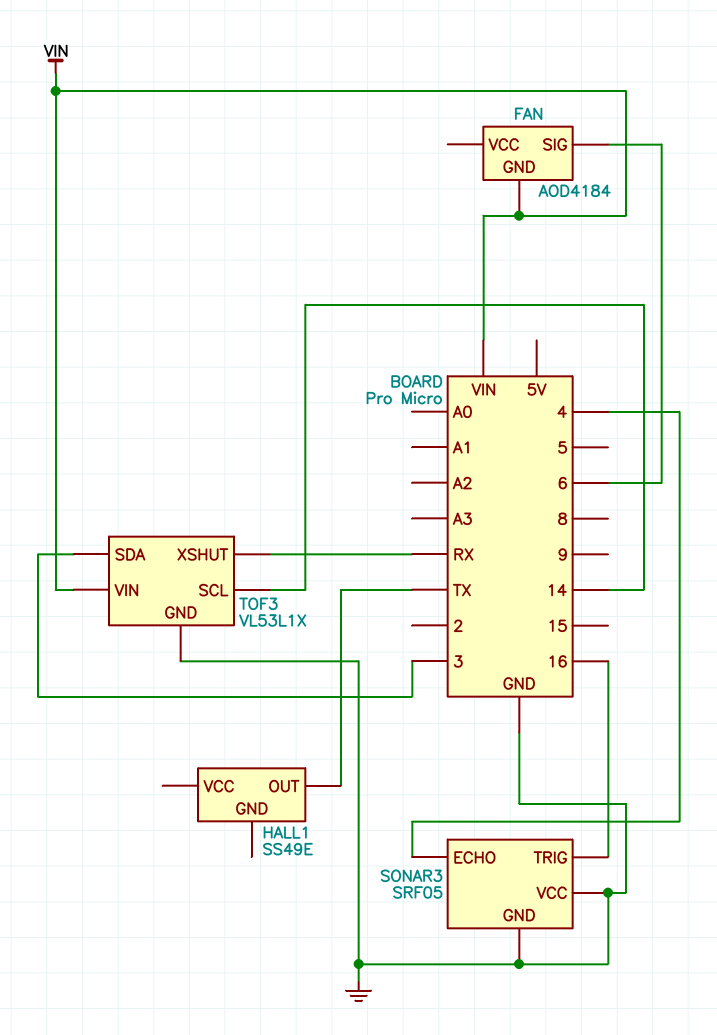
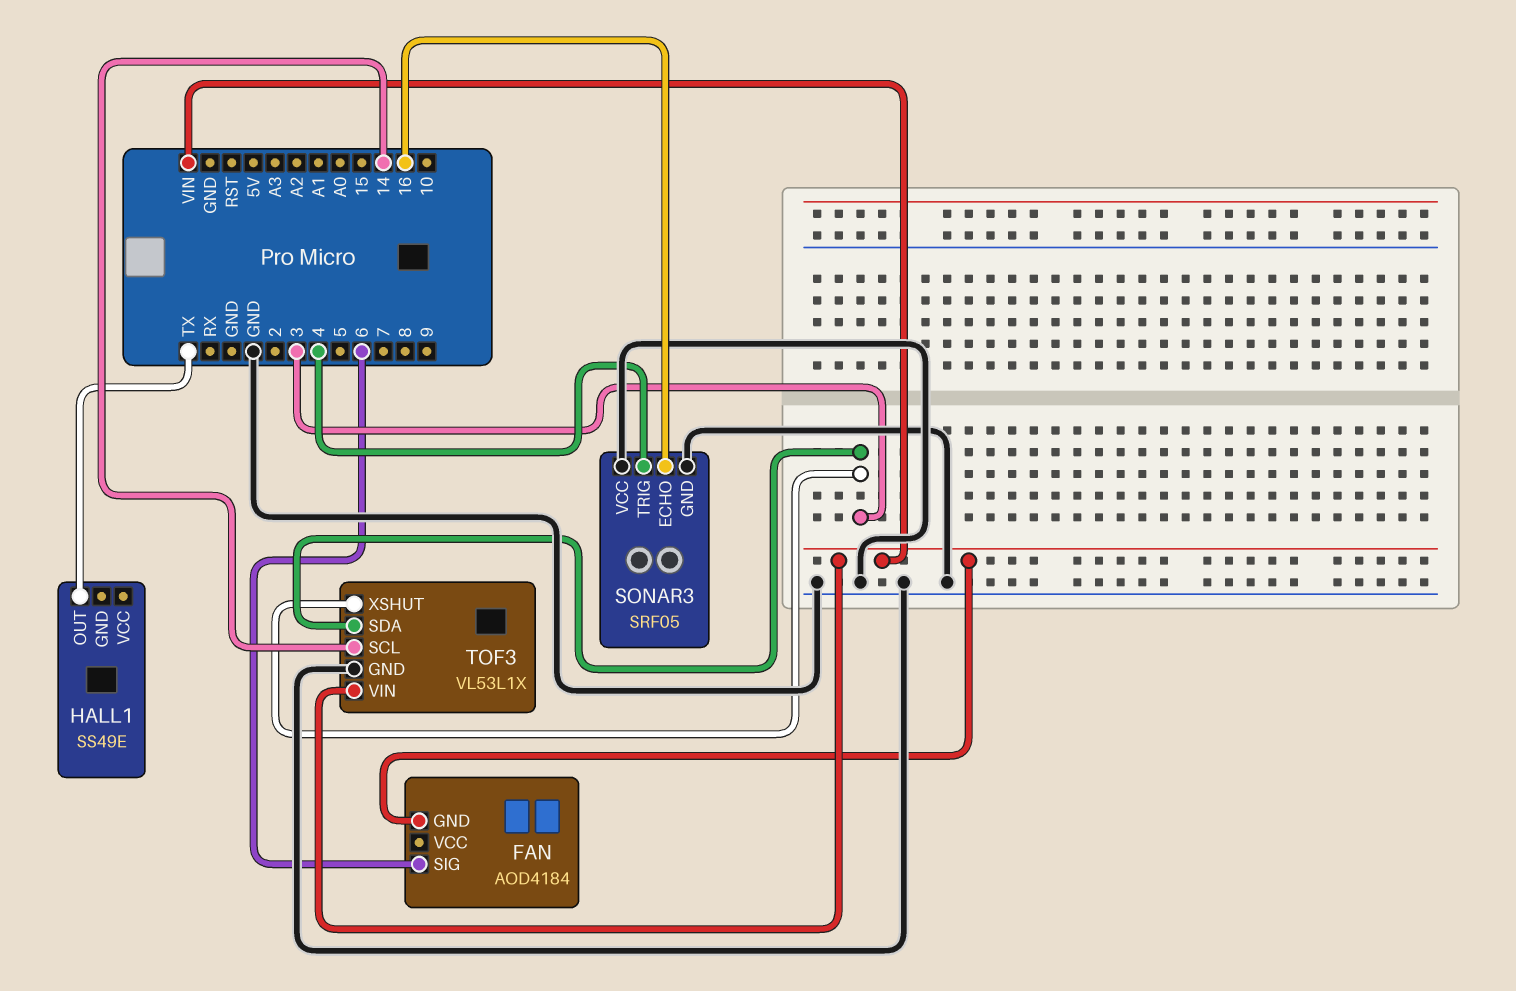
SONAR3 pin ECHO: 4 -> 16
SONAR3 pin TRIG: 16 -> 4
TOF3 pin XSHUT: RX -> 3

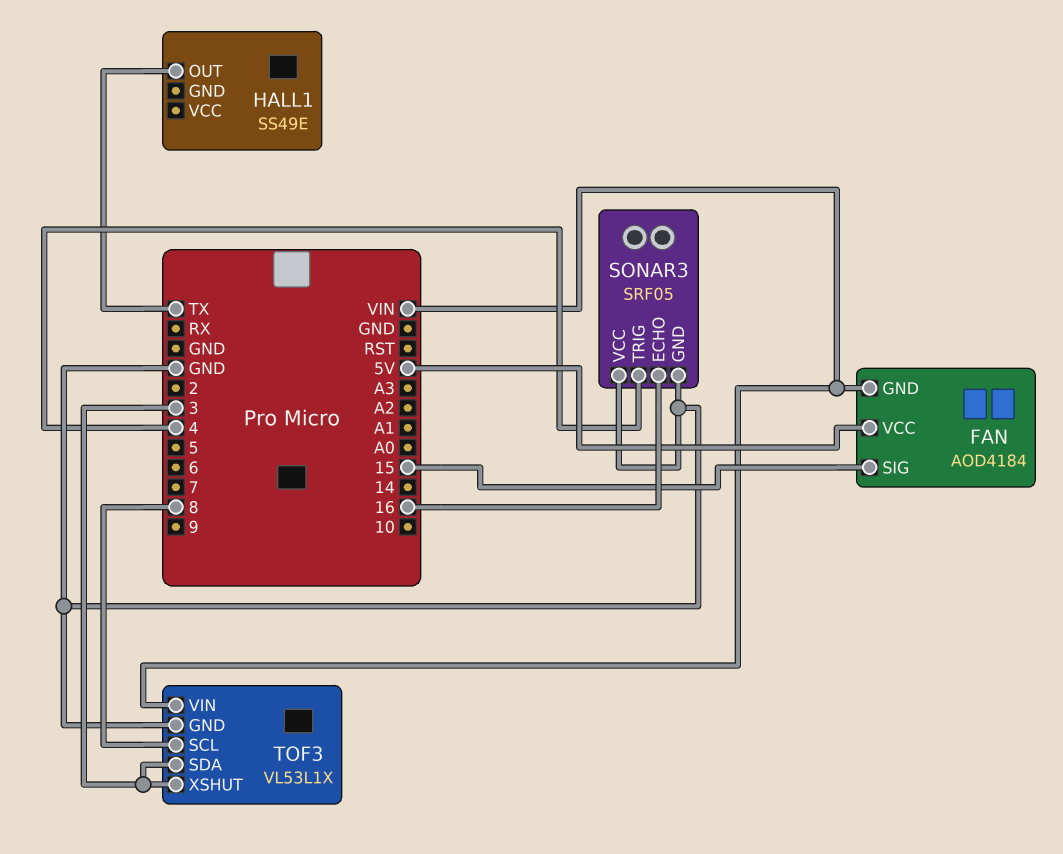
FAN pin SIG: 6 -> 15
FAN pin VCC: none -> 5V
TOF3 pin SCL: 14 -> 8

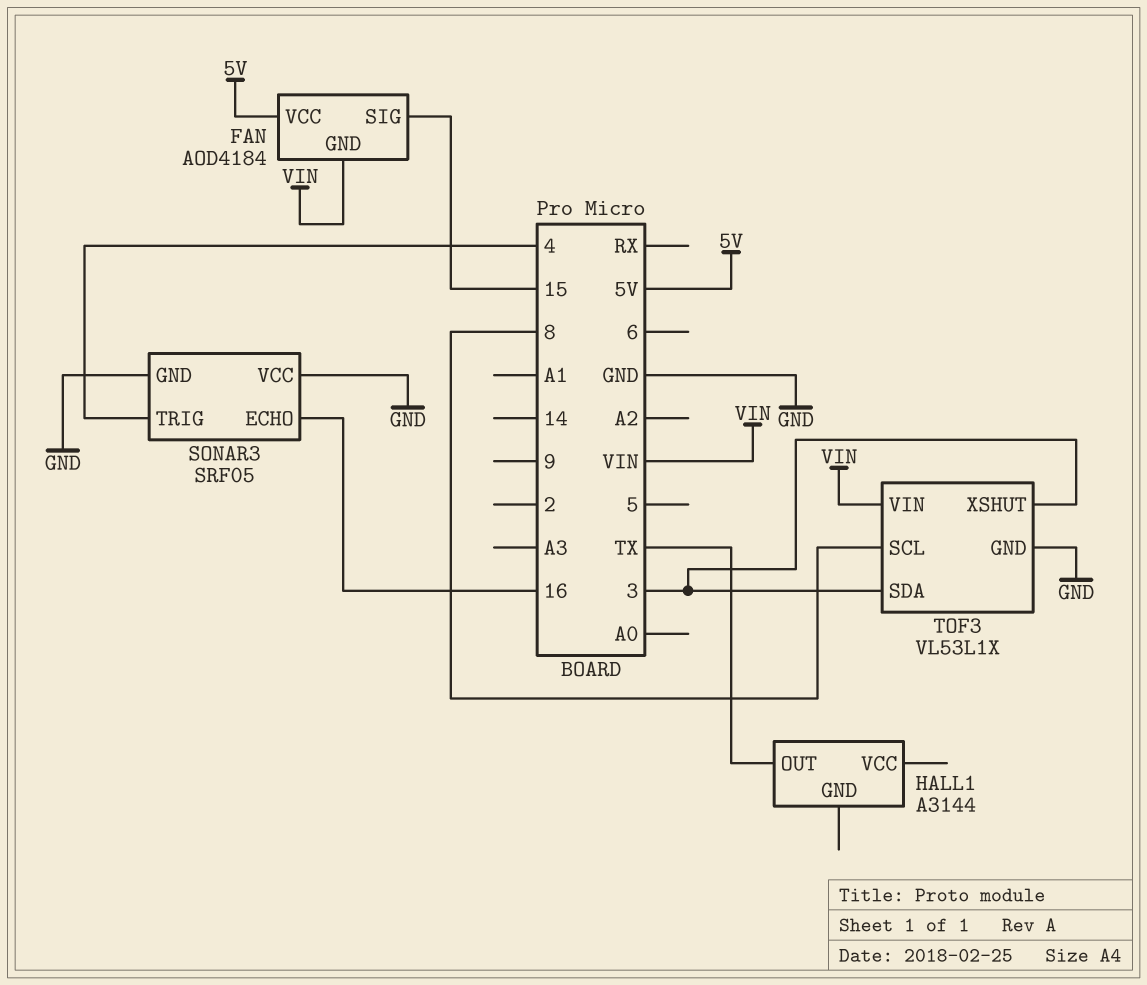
HALL1: SS49E -> A3144

